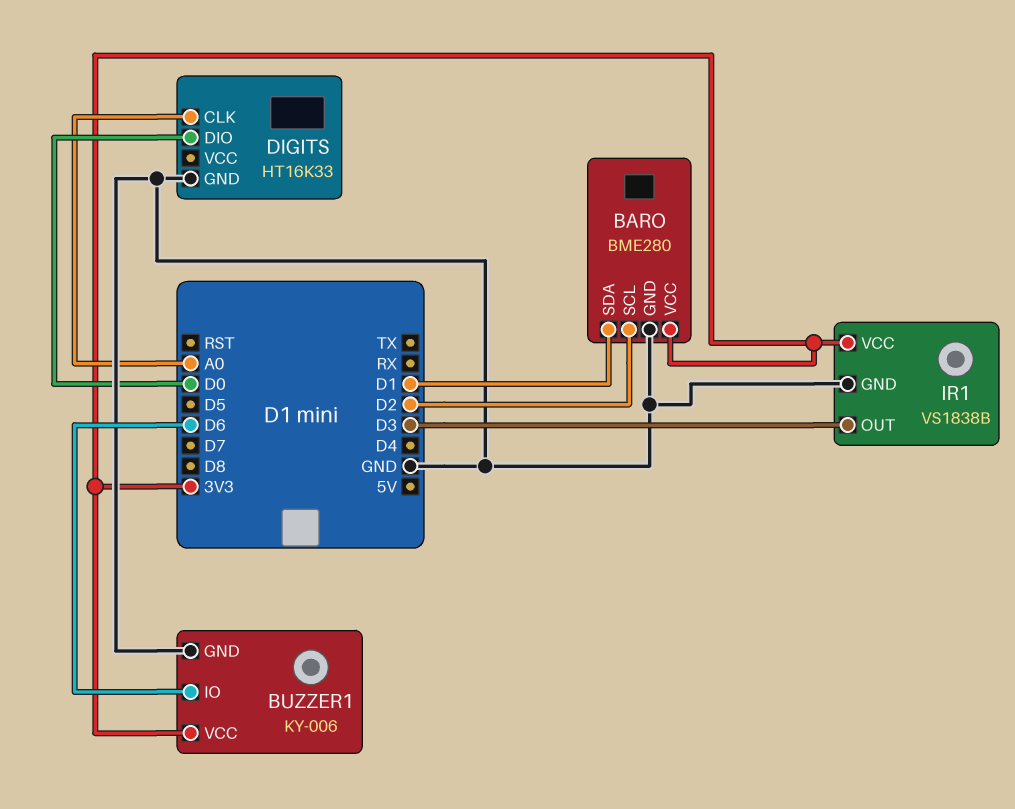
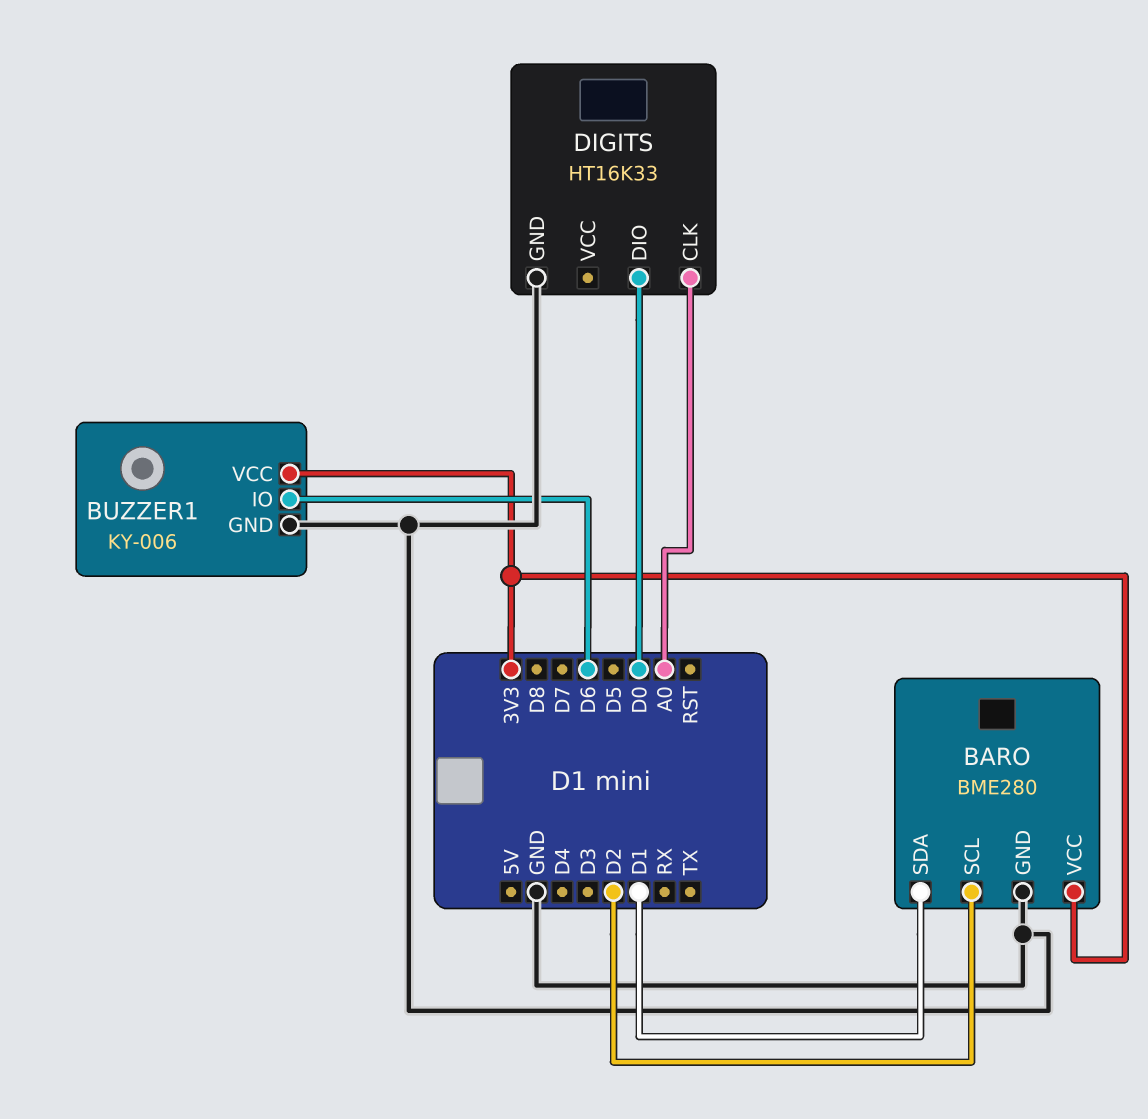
IR1: VS1838B -> none
IR1 pin GND: GND -> none
IR1 pin OUT: D3 -> none
IR1 pin VCC: 3V3 -> none

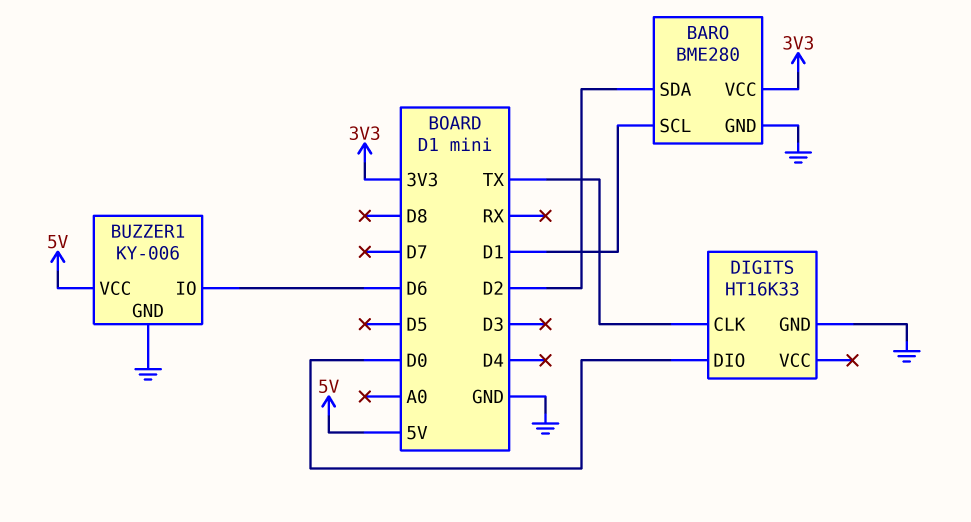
BARO pin SCL: D2 -> D1
BARO pin SDA: D1 -> D2
BUZZER1 pin VCC: 3V3 -> 5V
DIGITS pin CLK: A0 -> TX

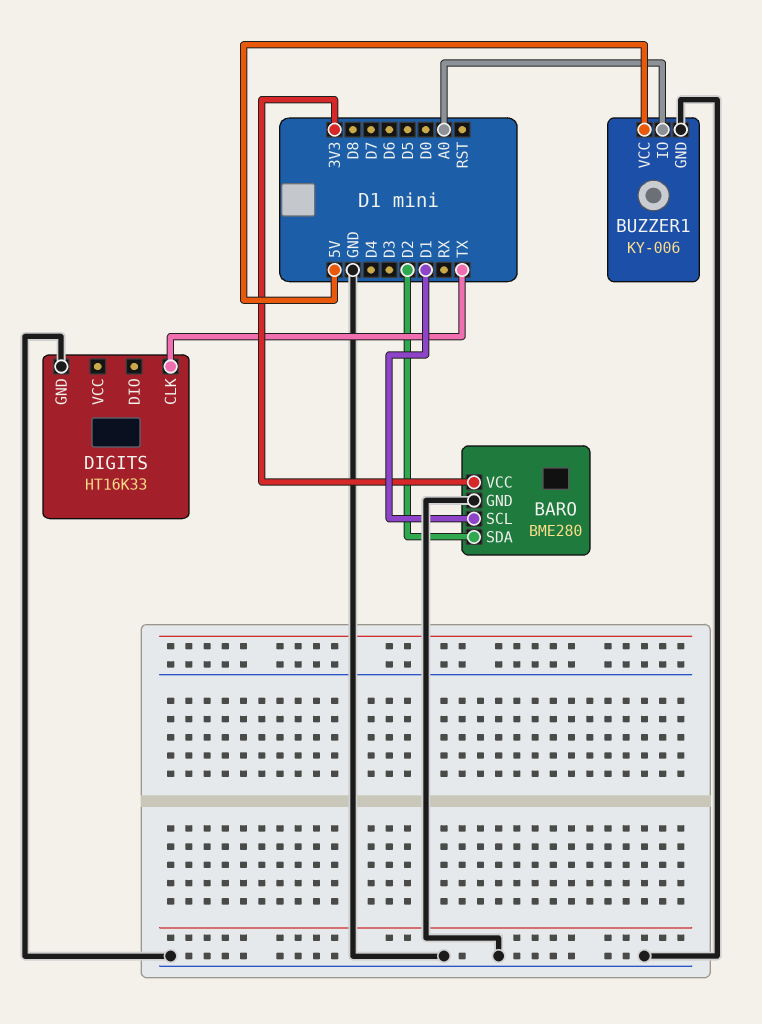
BUZZER1 pin IO: D6 -> A0
DIGITS pin DIO: D0 -> none

